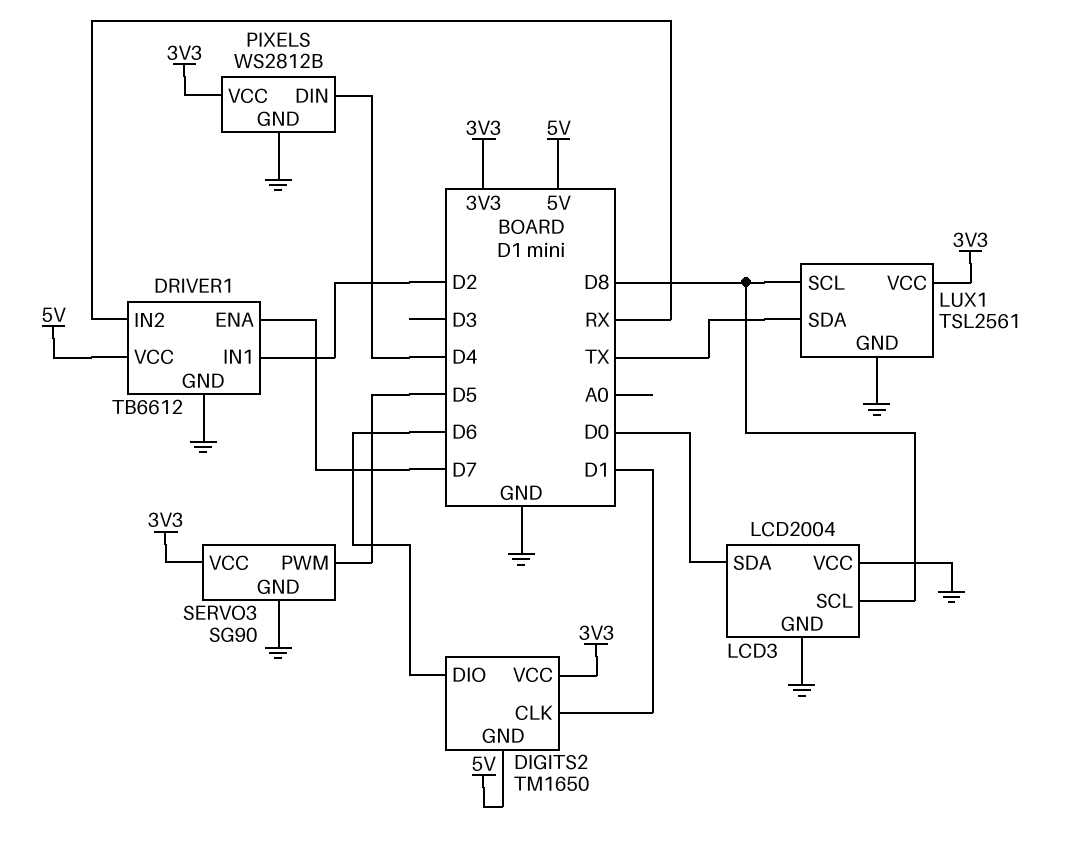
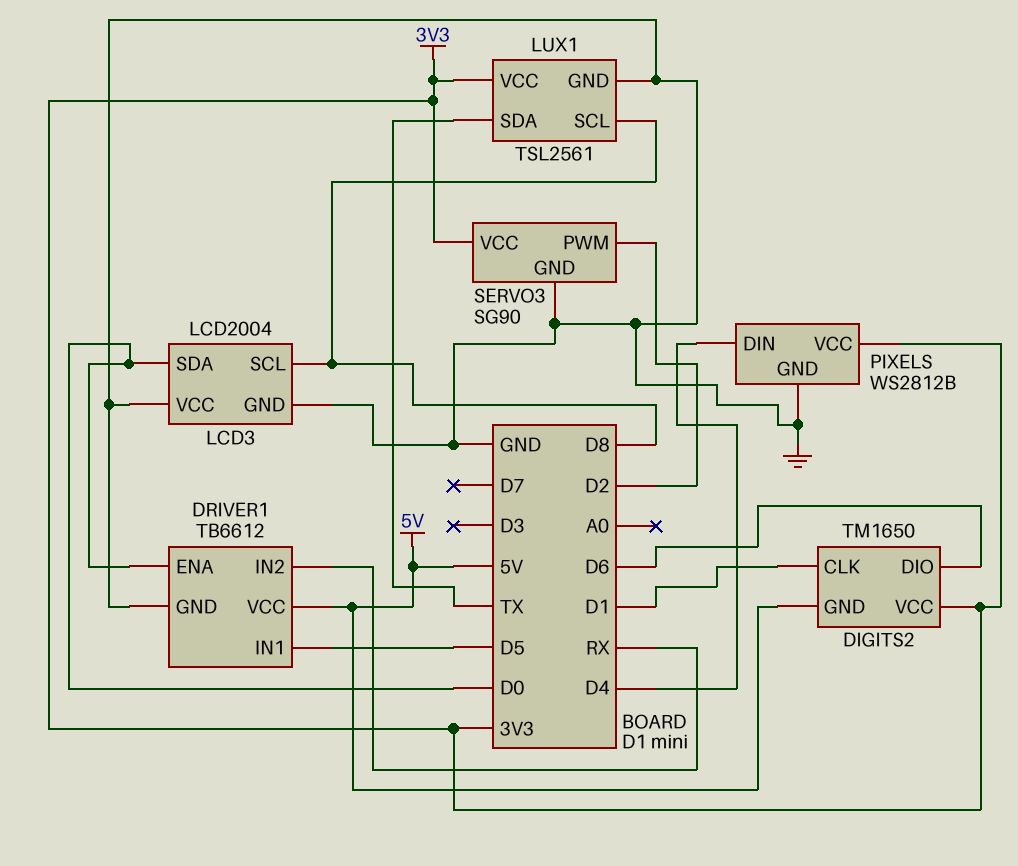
DRIVER1 pin ENA: D7 -> D0
DRIVER1 pin IN1: D2 -> D5
SERVO3 pin PWM: D5 -> D2

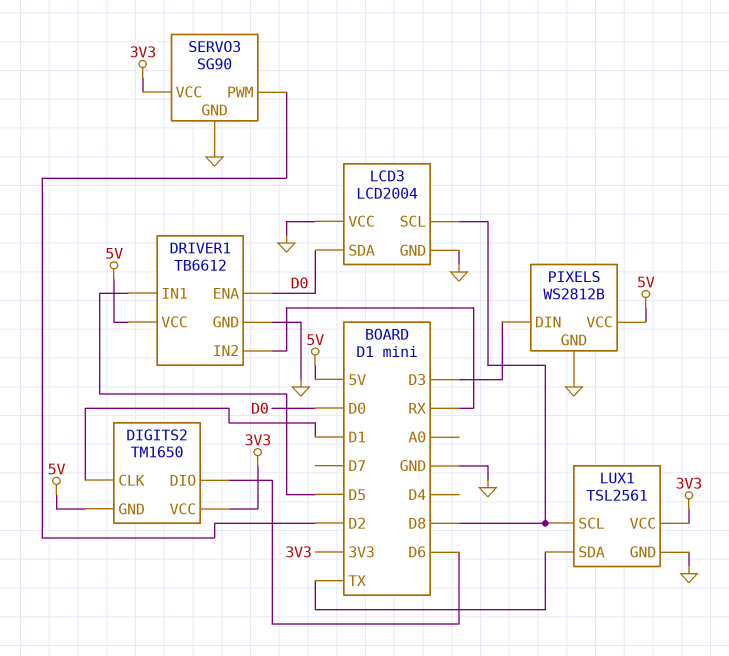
PIXELS pin DIN: D4 -> D3
PIXELS pin VCC: 3V3 -> 5V

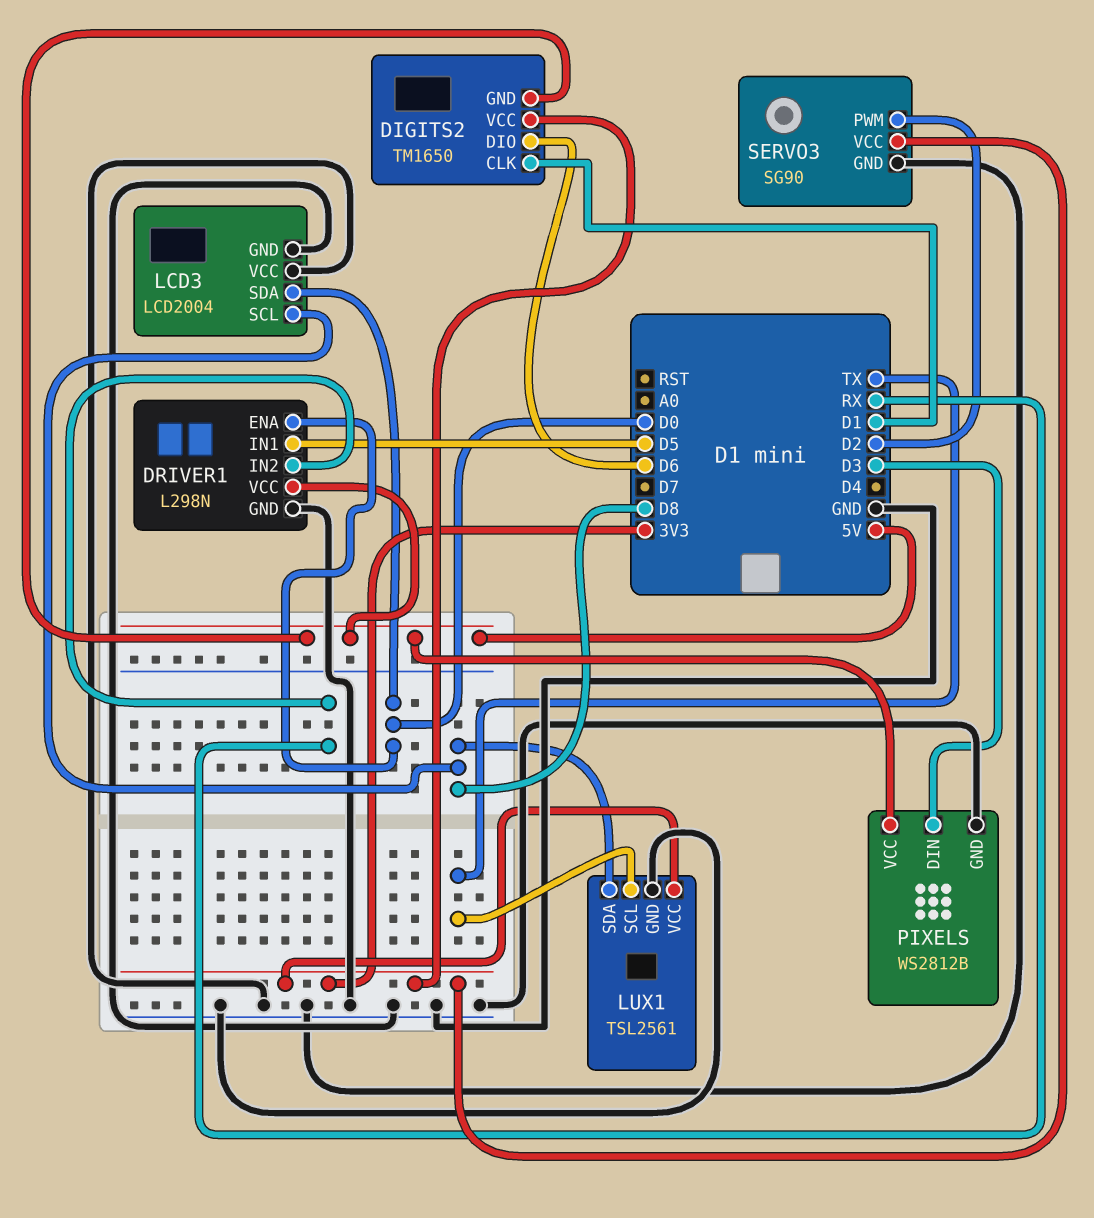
DRIVER1: TB6612 -> L298N
LUX1 pin SCL: D8 -> TX
LUX1 pin SDA: TX -> D8

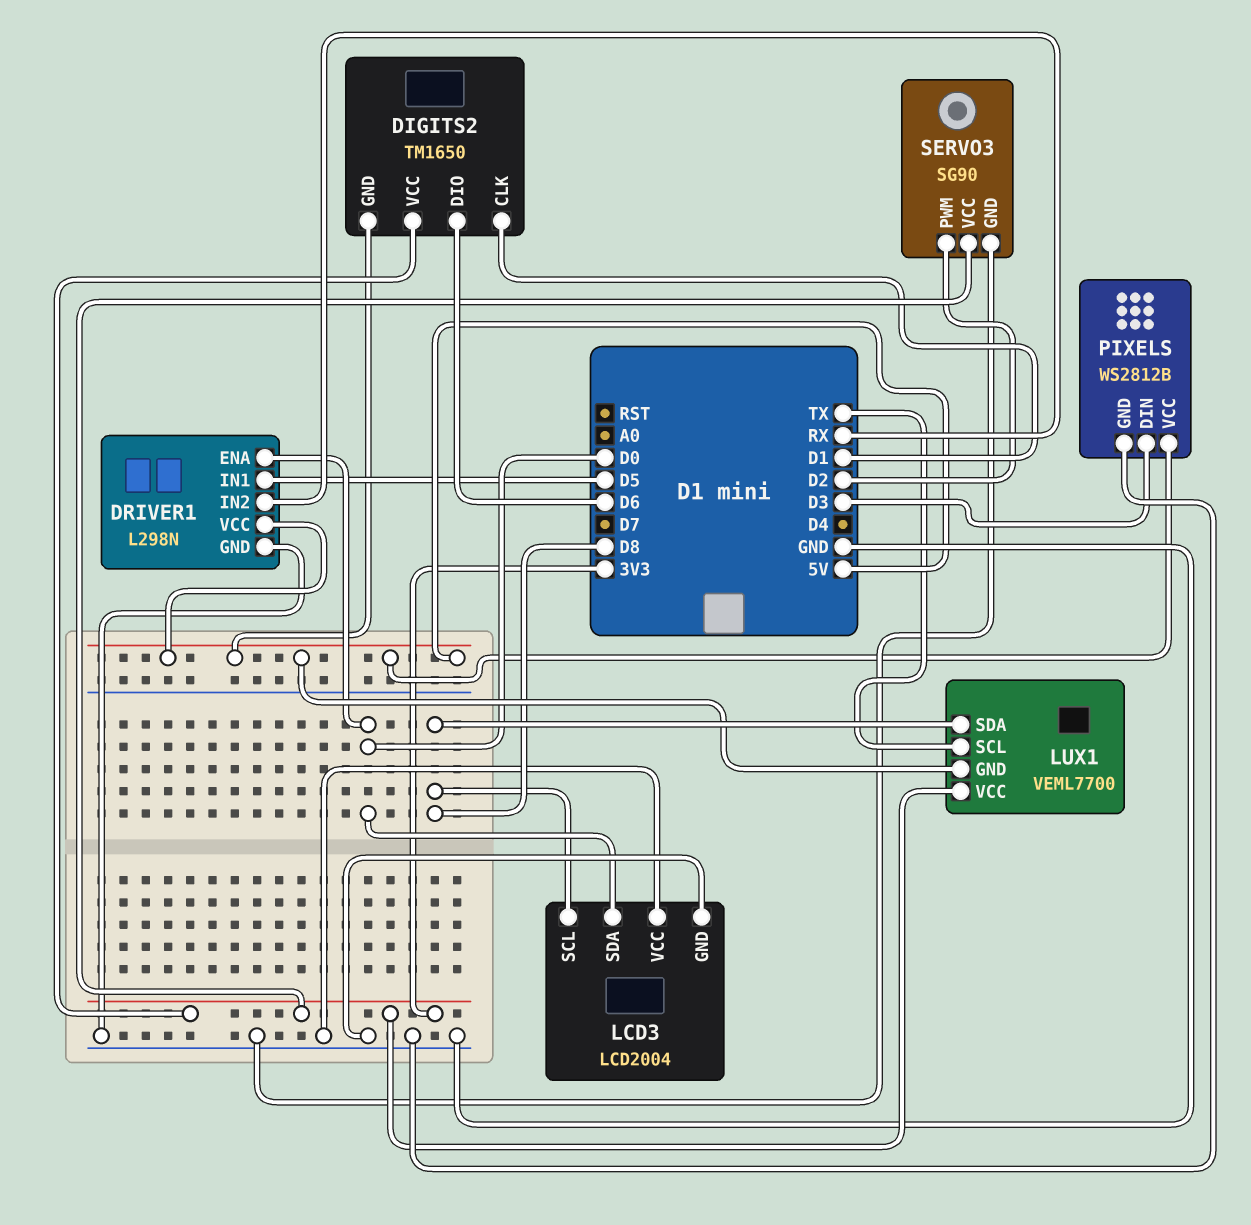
LUX1: TSL2561 -> VEML7700
LUX1 pin GND: GND -> 5V

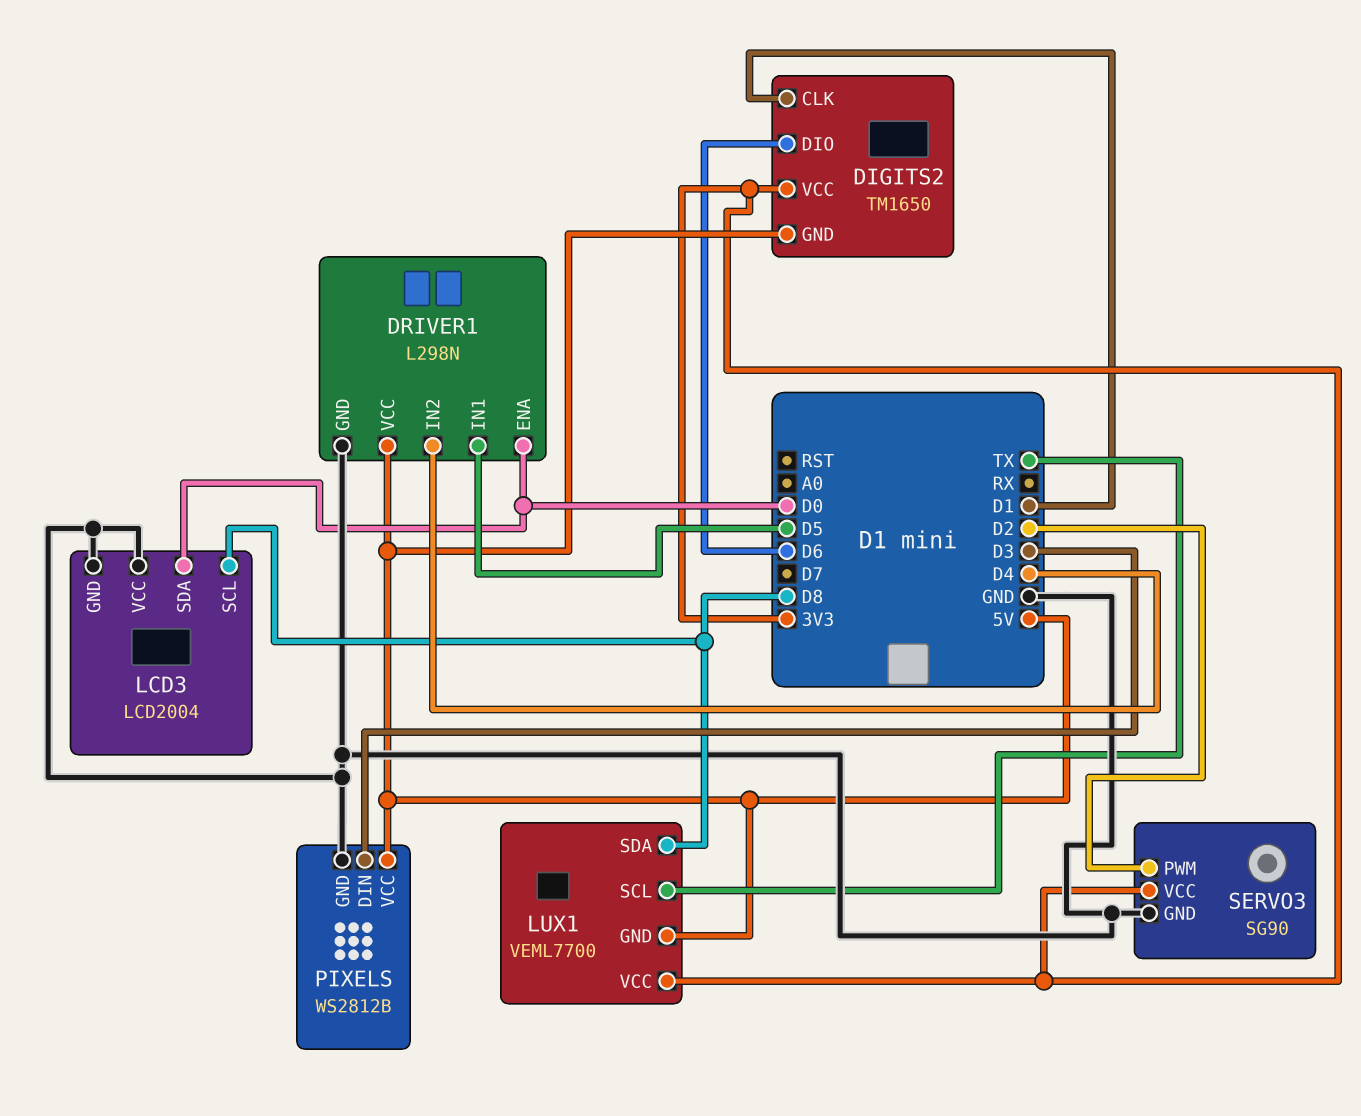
DRIVER1 pin IN2: RX -> D4

